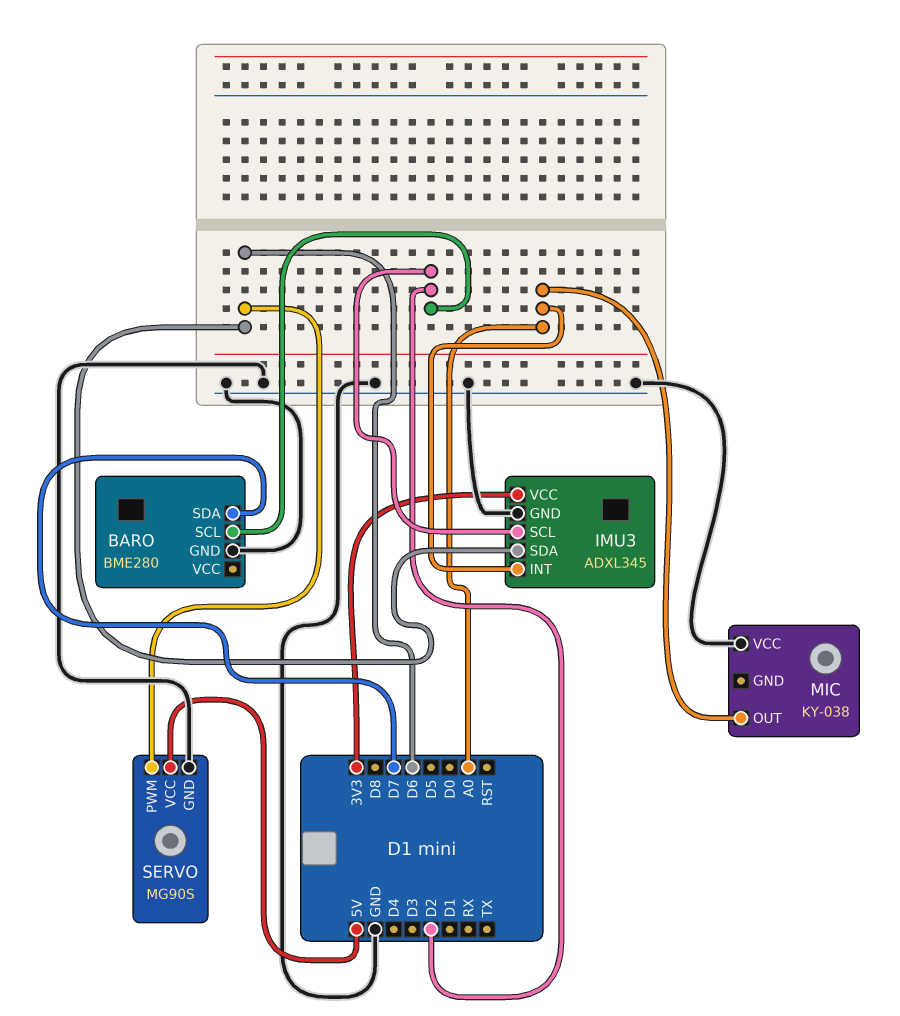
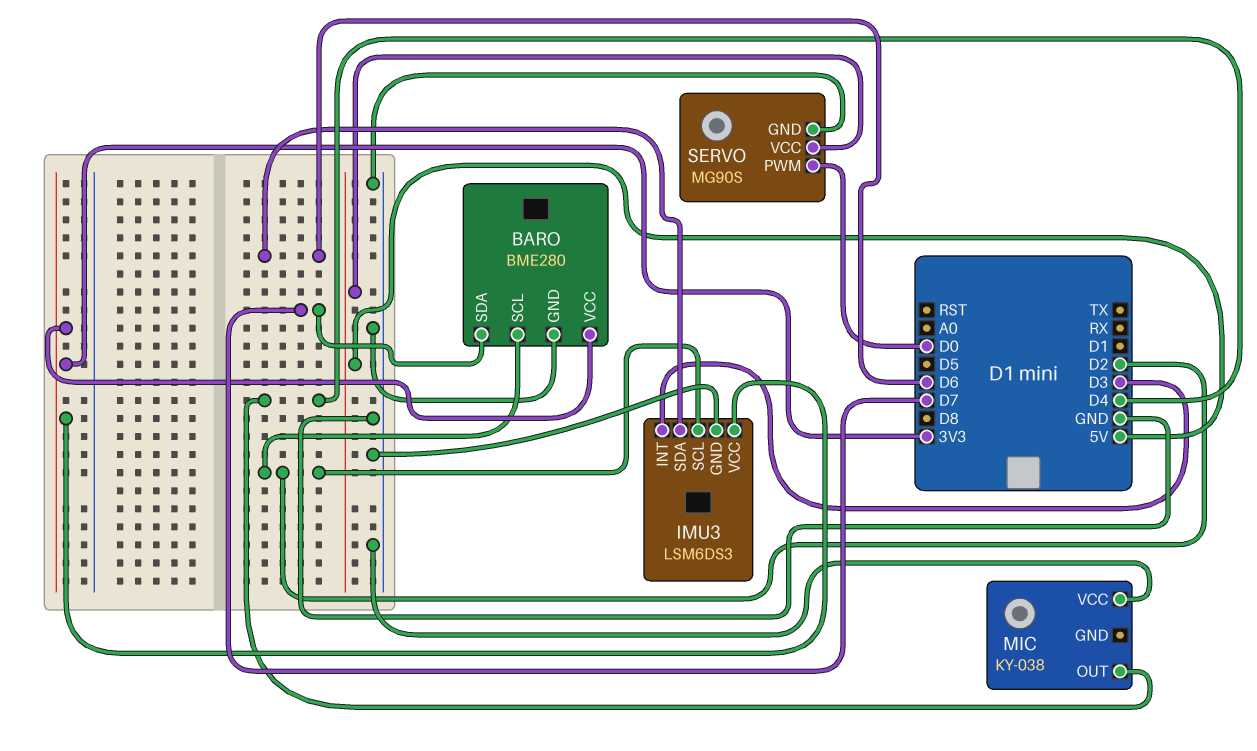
BARO pin VCC: none -> 3V3
IMU3: ADXL345 -> LSM6DS3
IMU3 pin INT: A0 -> D3
MIC pin OUT: A0 -> D4
SERVO pin PWM: D6 -> D0

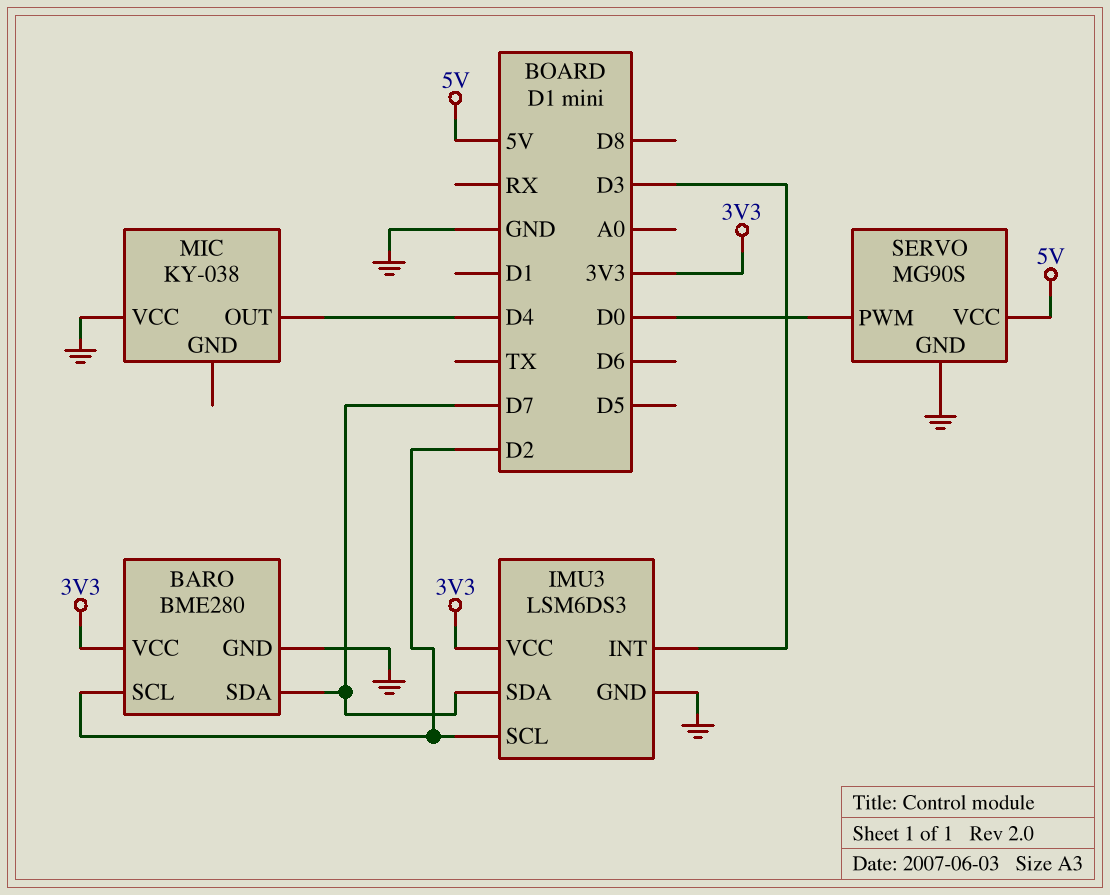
IMU3 pin SDA: D6 -> D7

